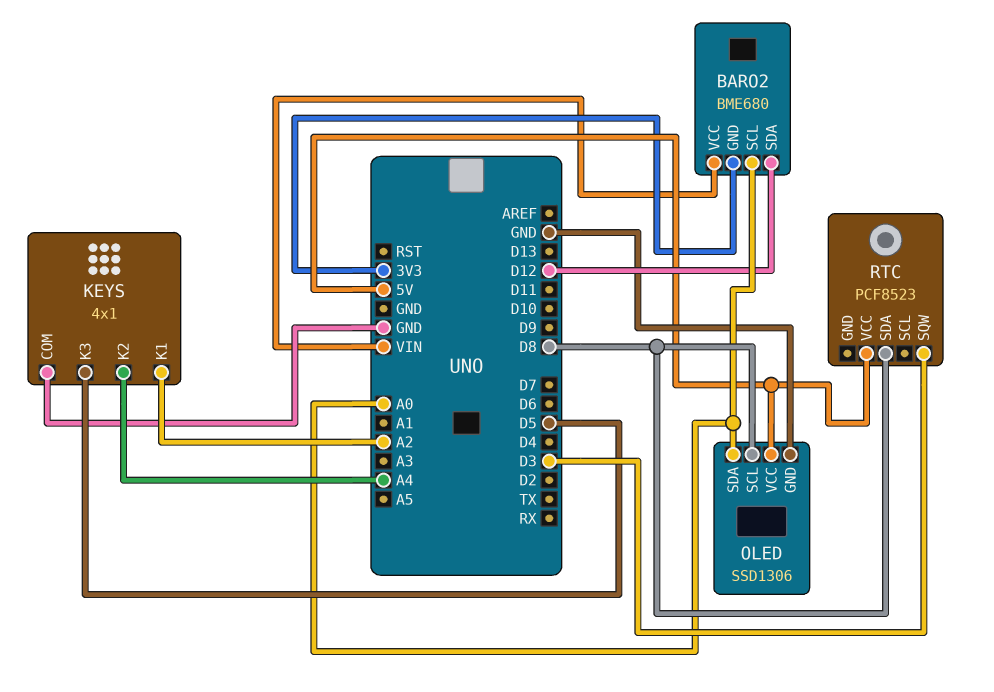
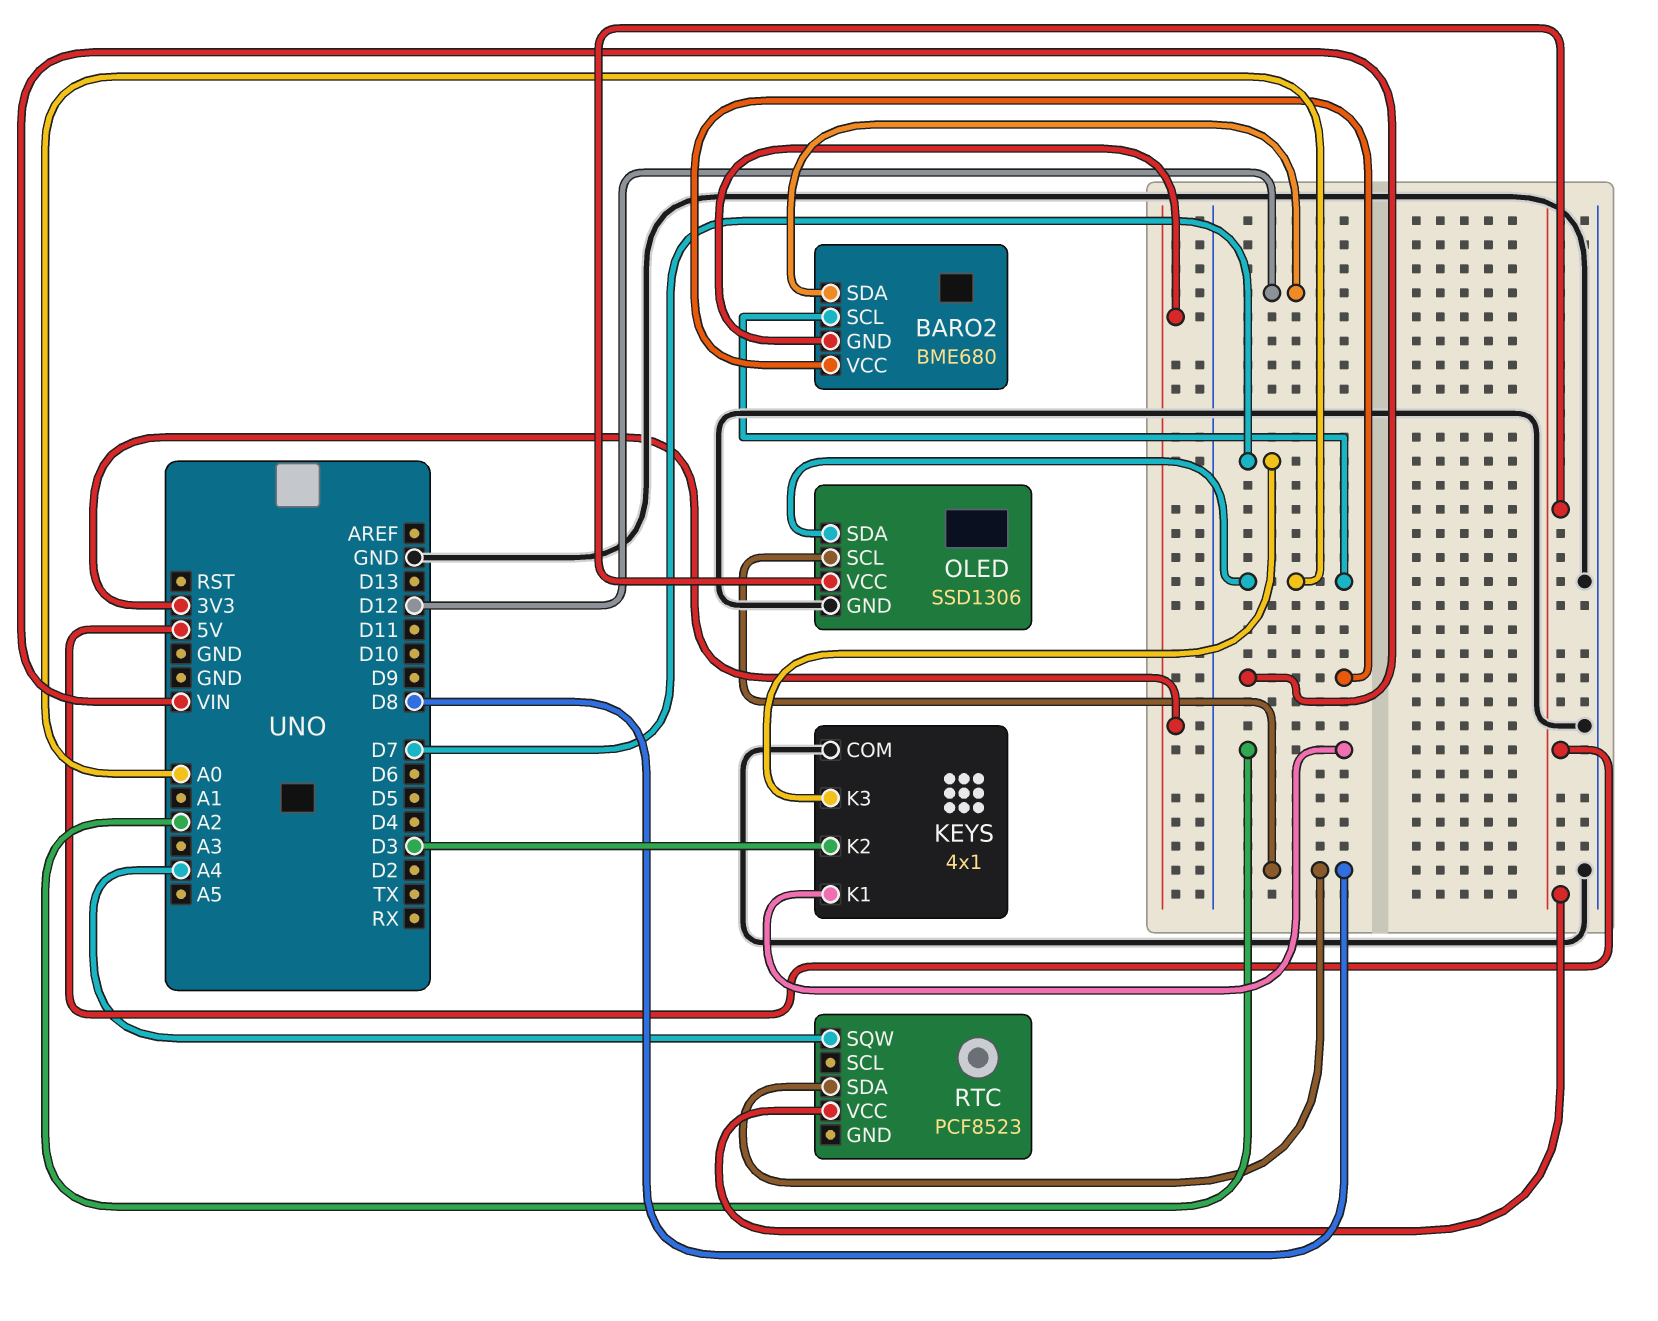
KEYS pin K2: A4 -> D3
KEYS pin K3: D5 -> D7
RTC pin SQW: D3 -> A4

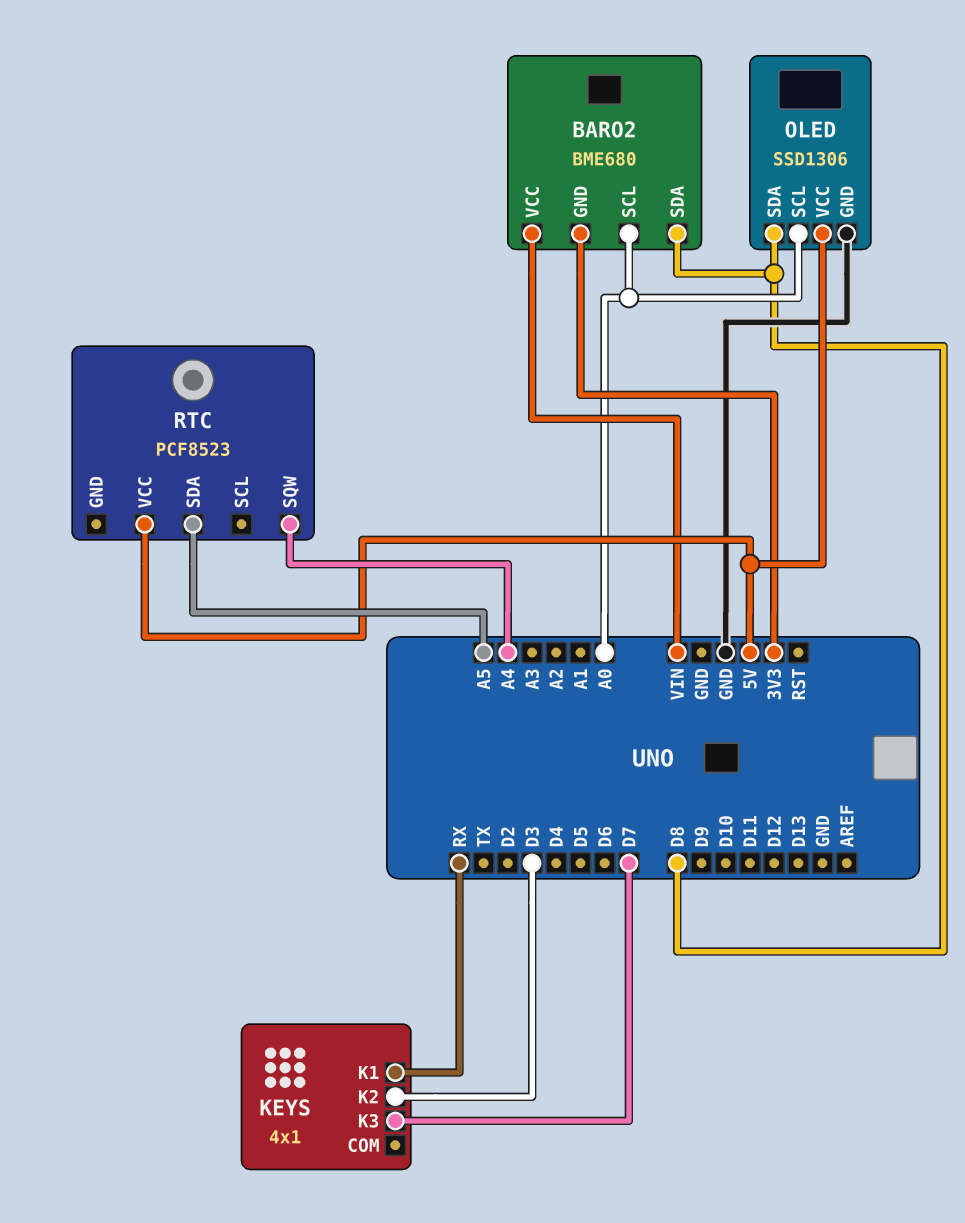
BARO2 pin SDA: D12 -> D8
KEYS pin COM: GND -> none
KEYS pin K1: A2 -> RX
OLED pin SCL: D8 -> A0
OLED pin SDA: A0 -> D8
RTC pin SDA: D8 -> A5

